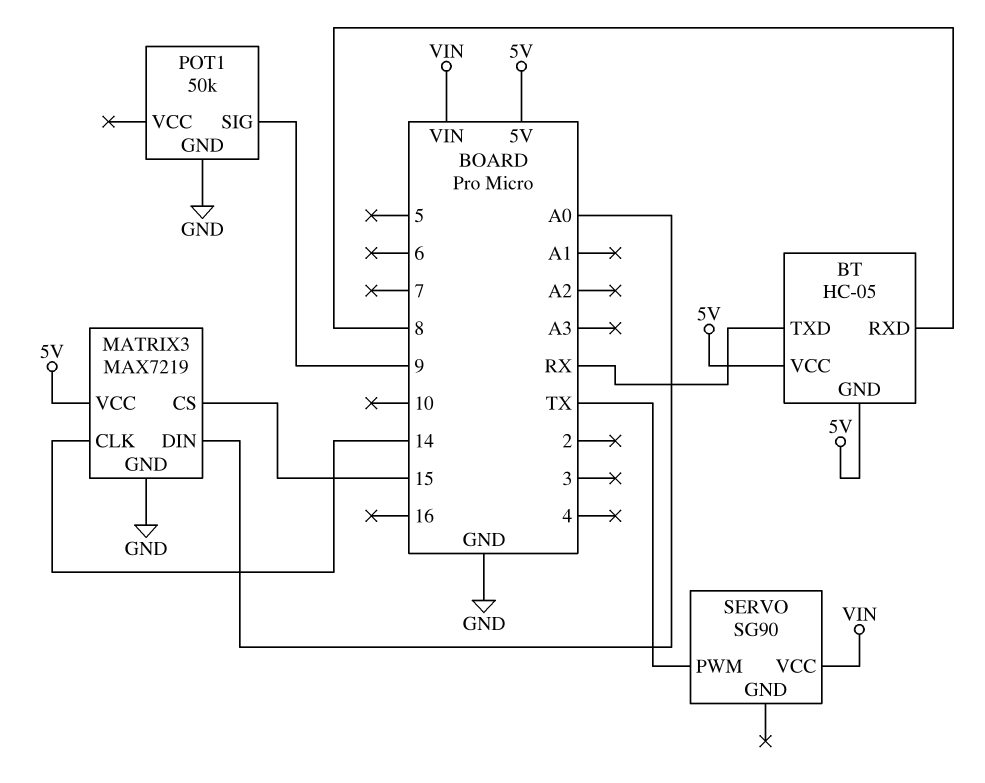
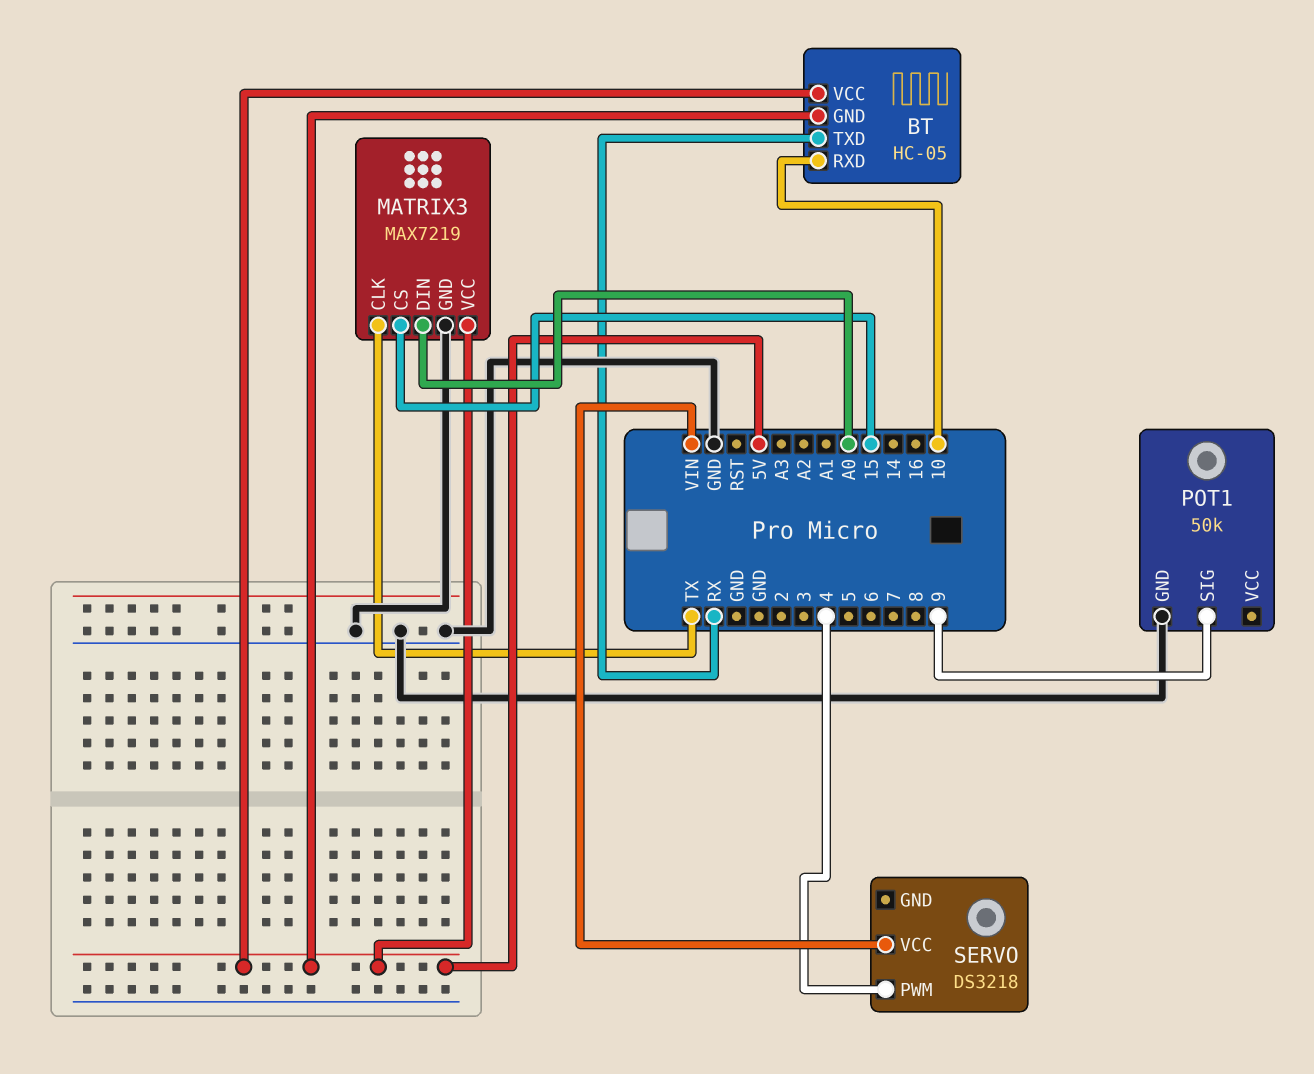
BT pin RXD: 8 -> 10
MATRIX3 pin CLK: 14 -> TX
SERVO: SG90 -> DS3218
SERVO pin PWM: TX -> 4

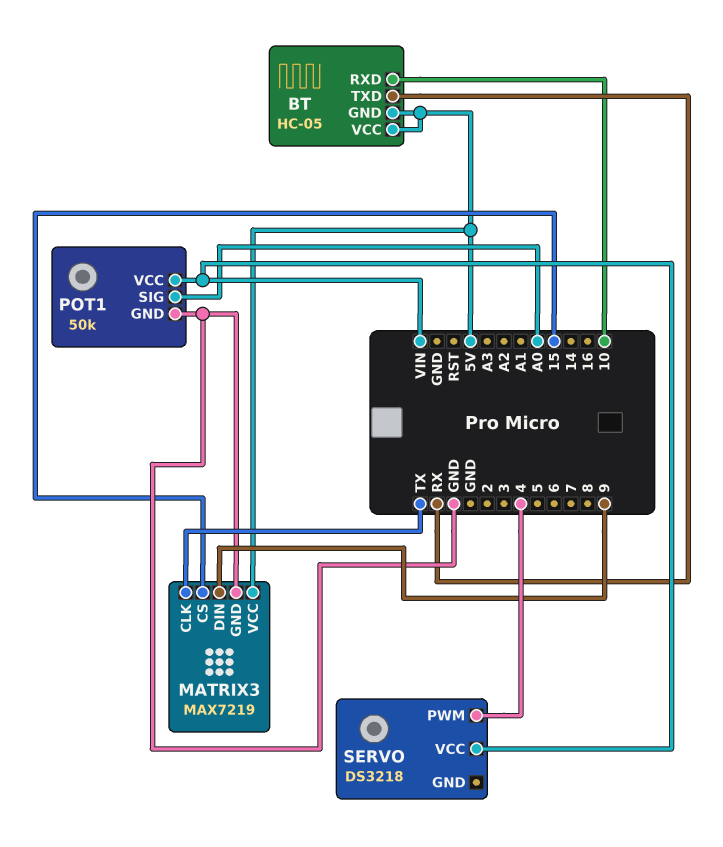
MATRIX3 pin DIN: A0 -> 9
POT1 pin SIG: 9 -> A0
POT1 pin VCC: none -> VIN

